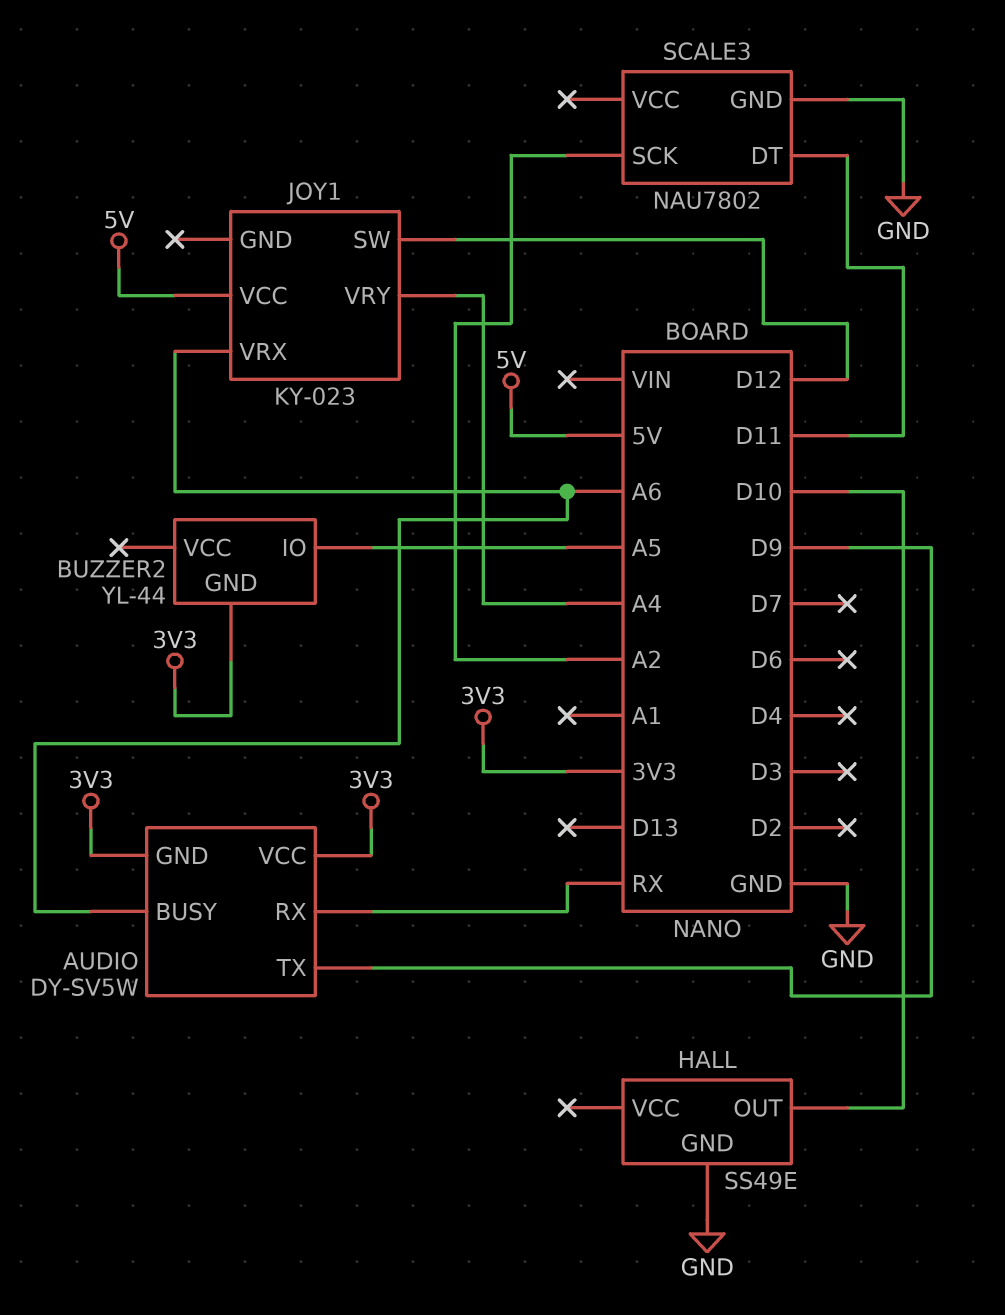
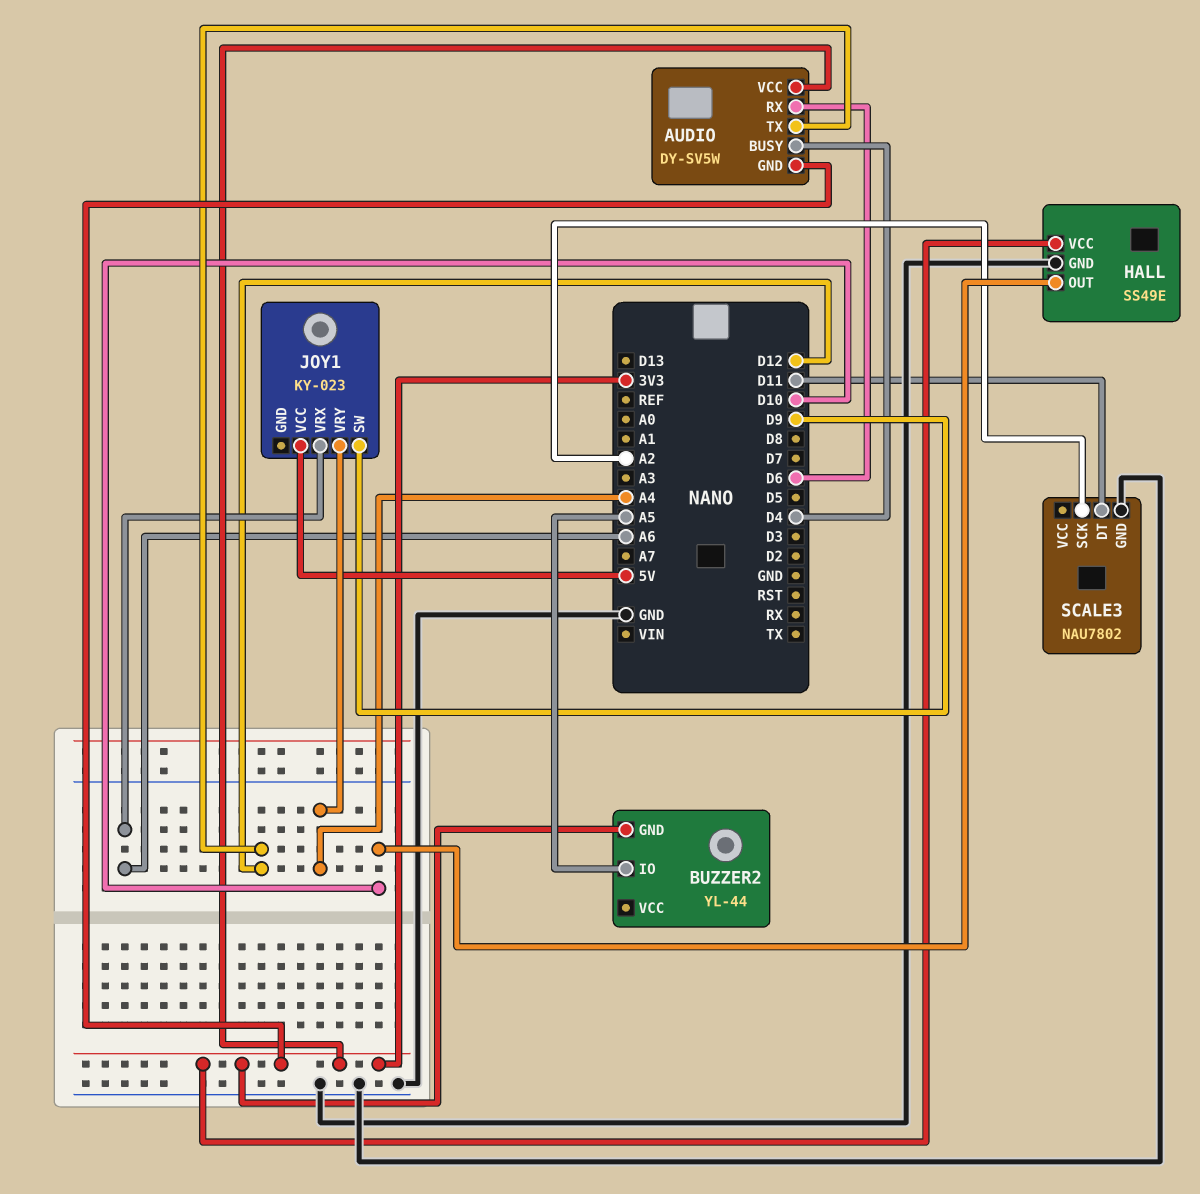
AUDIO pin BUSY: A6 -> D4
AUDIO pin RX: RX -> D6
AUDIO pin TX: D9 -> D12
HALL pin VCC: none -> 3V3
JOY1 pin SW: D12 -> D9

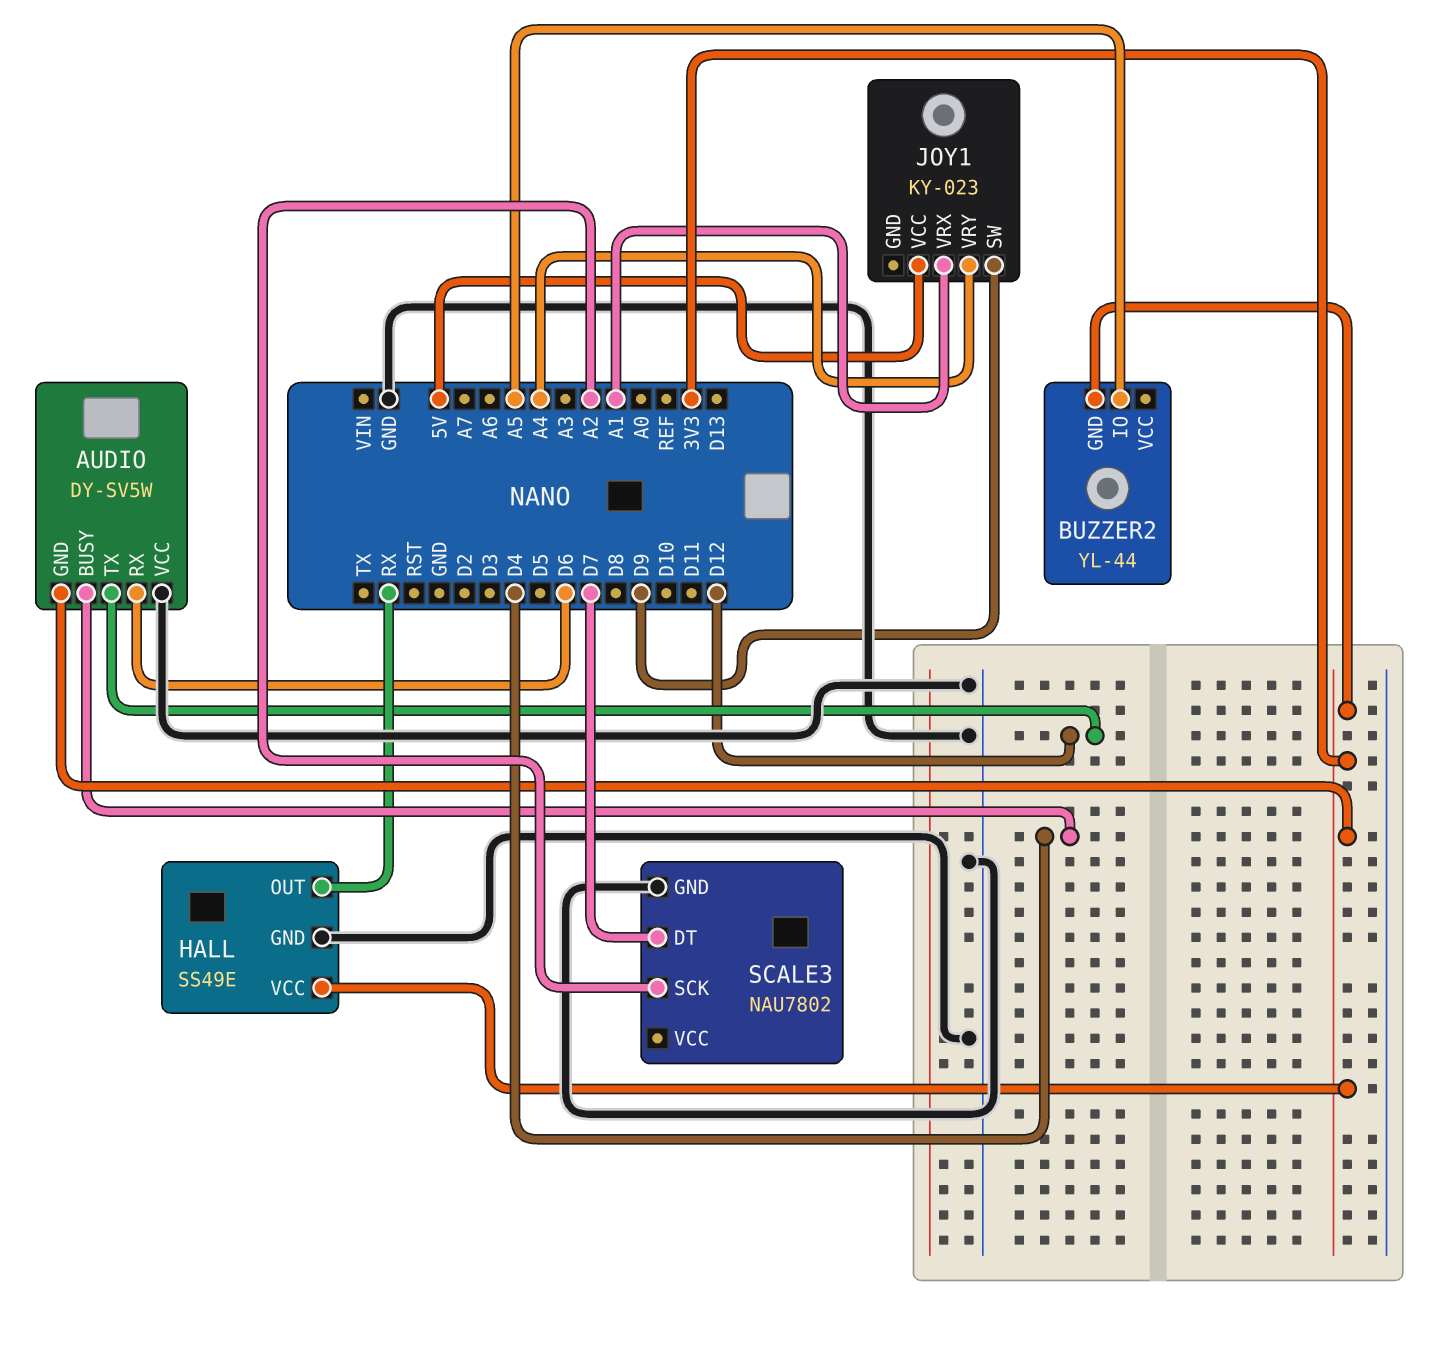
AUDIO pin VCC: 3V3 -> GND
HALL pin OUT: D10 -> RX
JOY1 pin VRX: A6 -> A1
SCALE3 pin DT: D11 -> D7

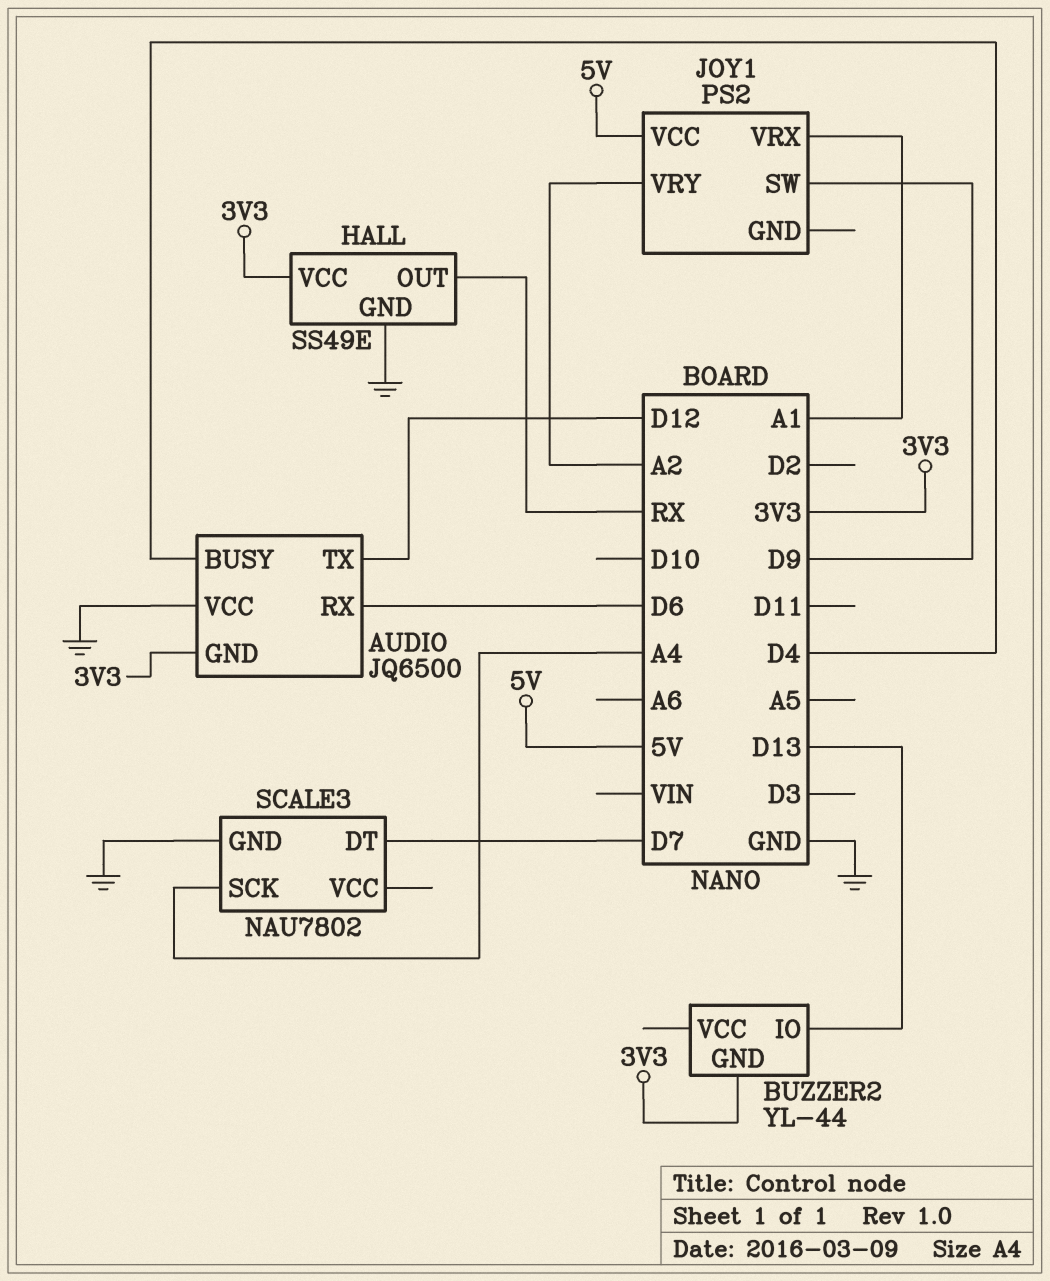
AUDIO: DY-SV5W -> JQ6500
BUZZER2 pin IO: A5 -> D13
JOY1: KY-023 -> PS2
JOY1 pin VRY: A4 -> A2
SCALE3 pin SCK: A2 -> A4

